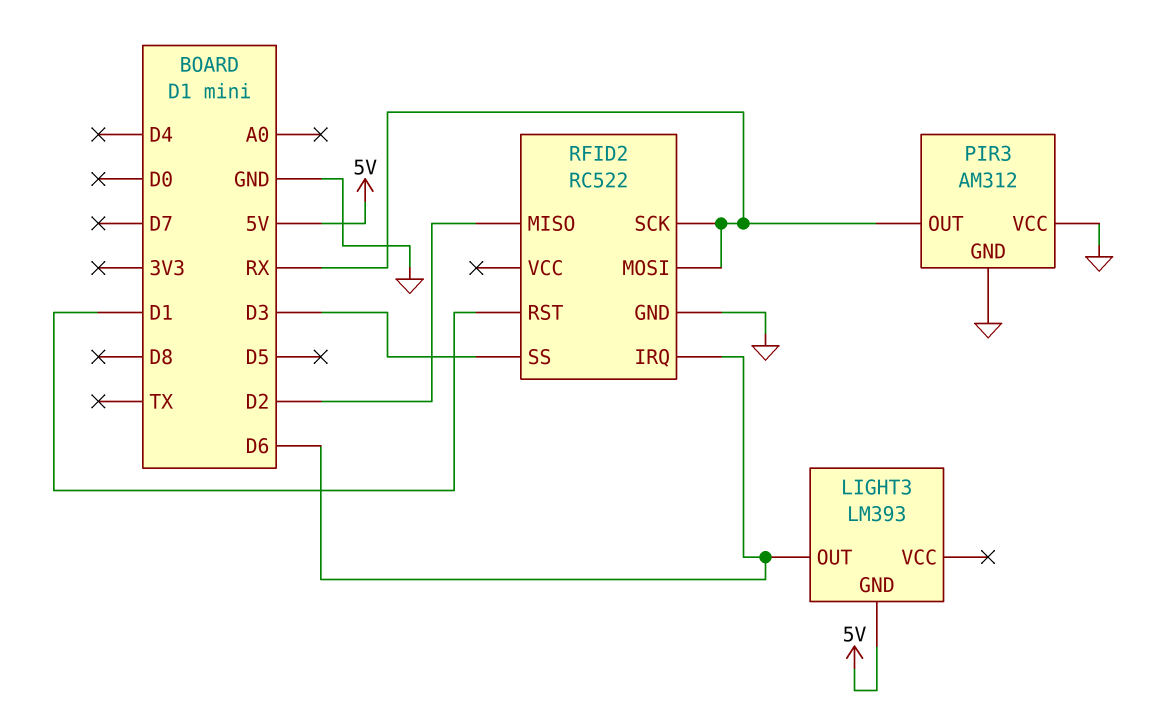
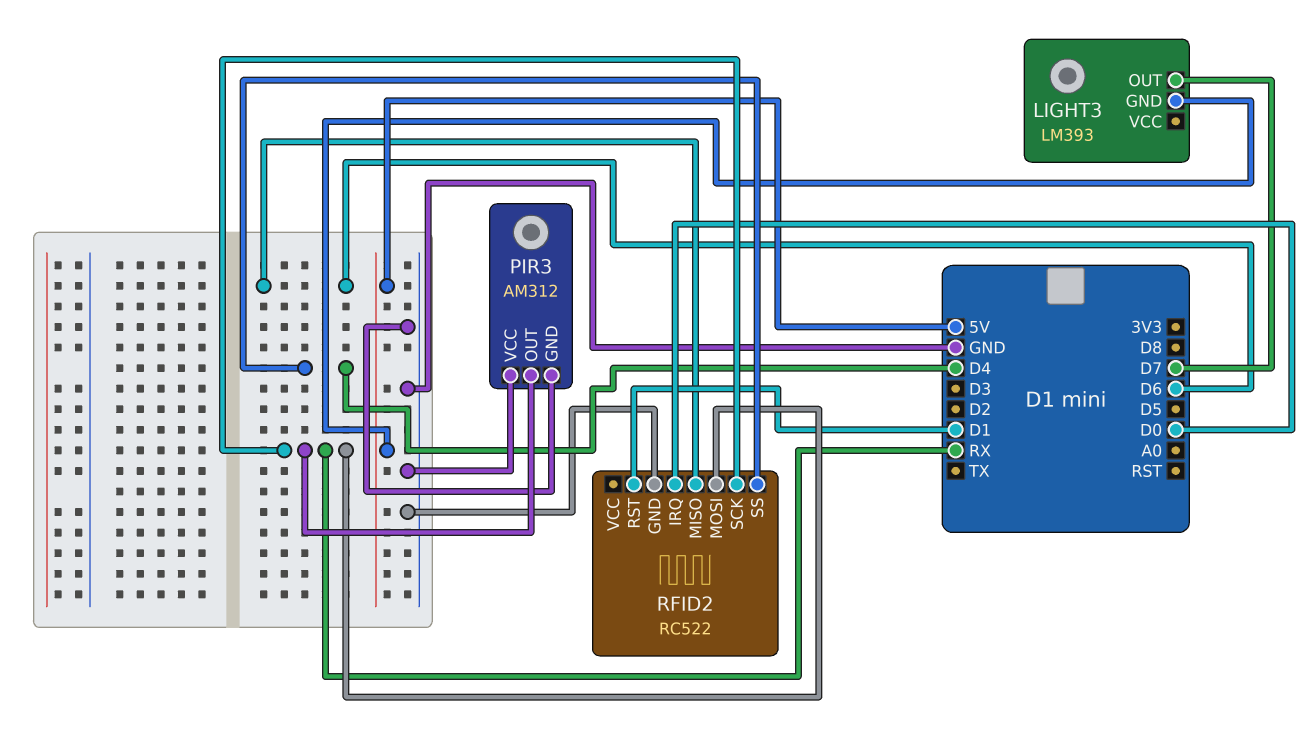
LIGHT3 pin OUT: D6 -> D7
RFID2 pin IRQ: D6 -> D0
RFID2 pin MISO: D2 -> D6
RFID2 pin SS: D3 -> D4

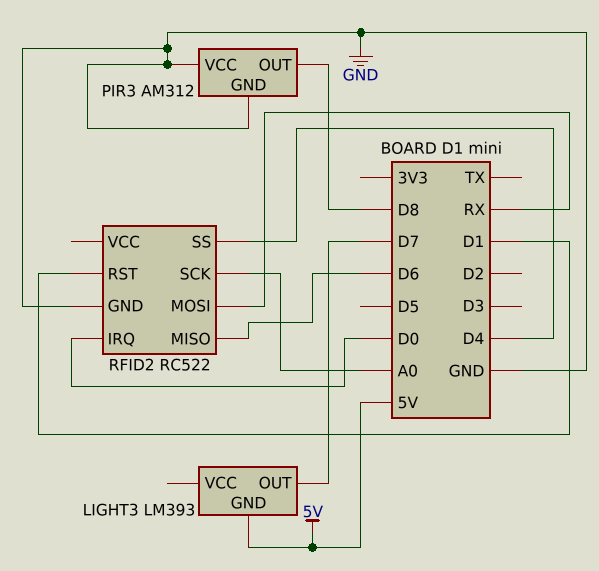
PIR3 pin OUT: RX -> D8
RFID2 pin SCK: RX -> A0

